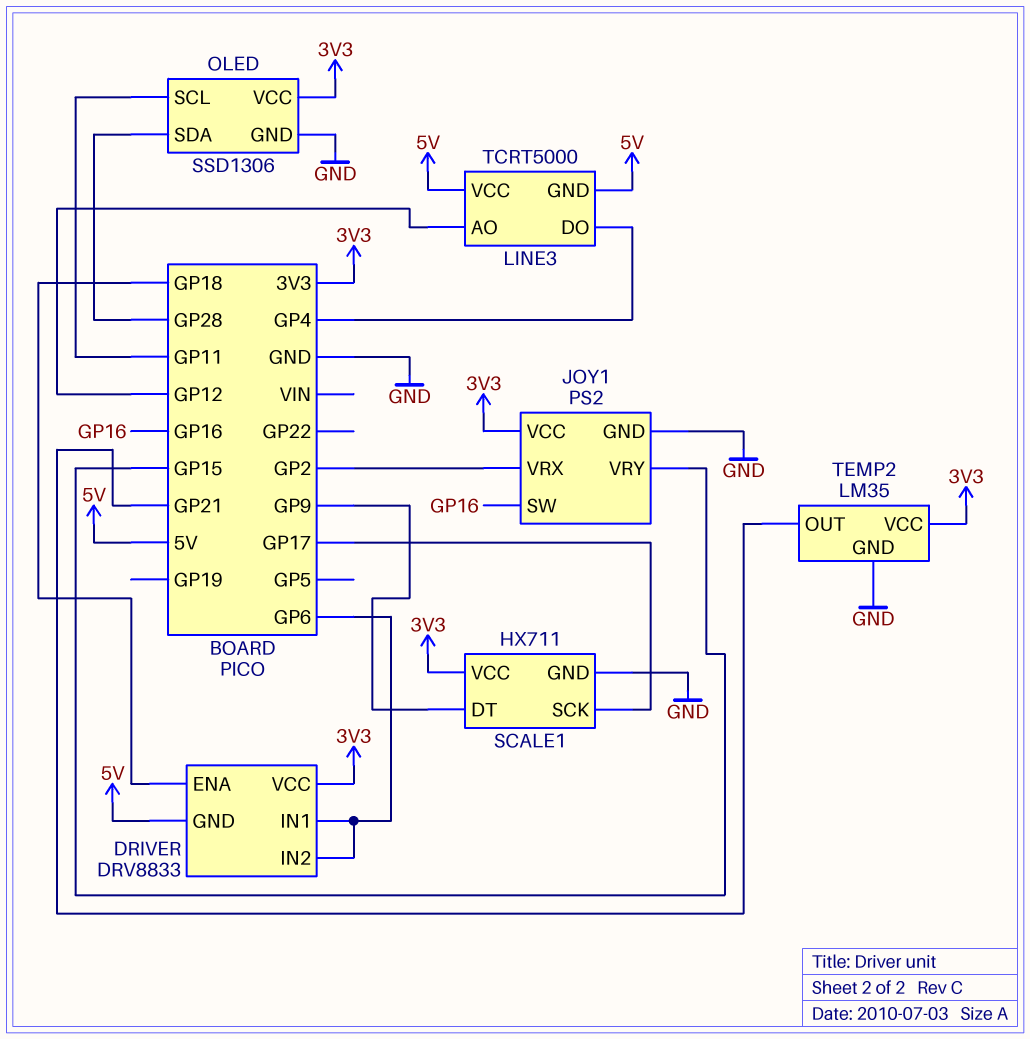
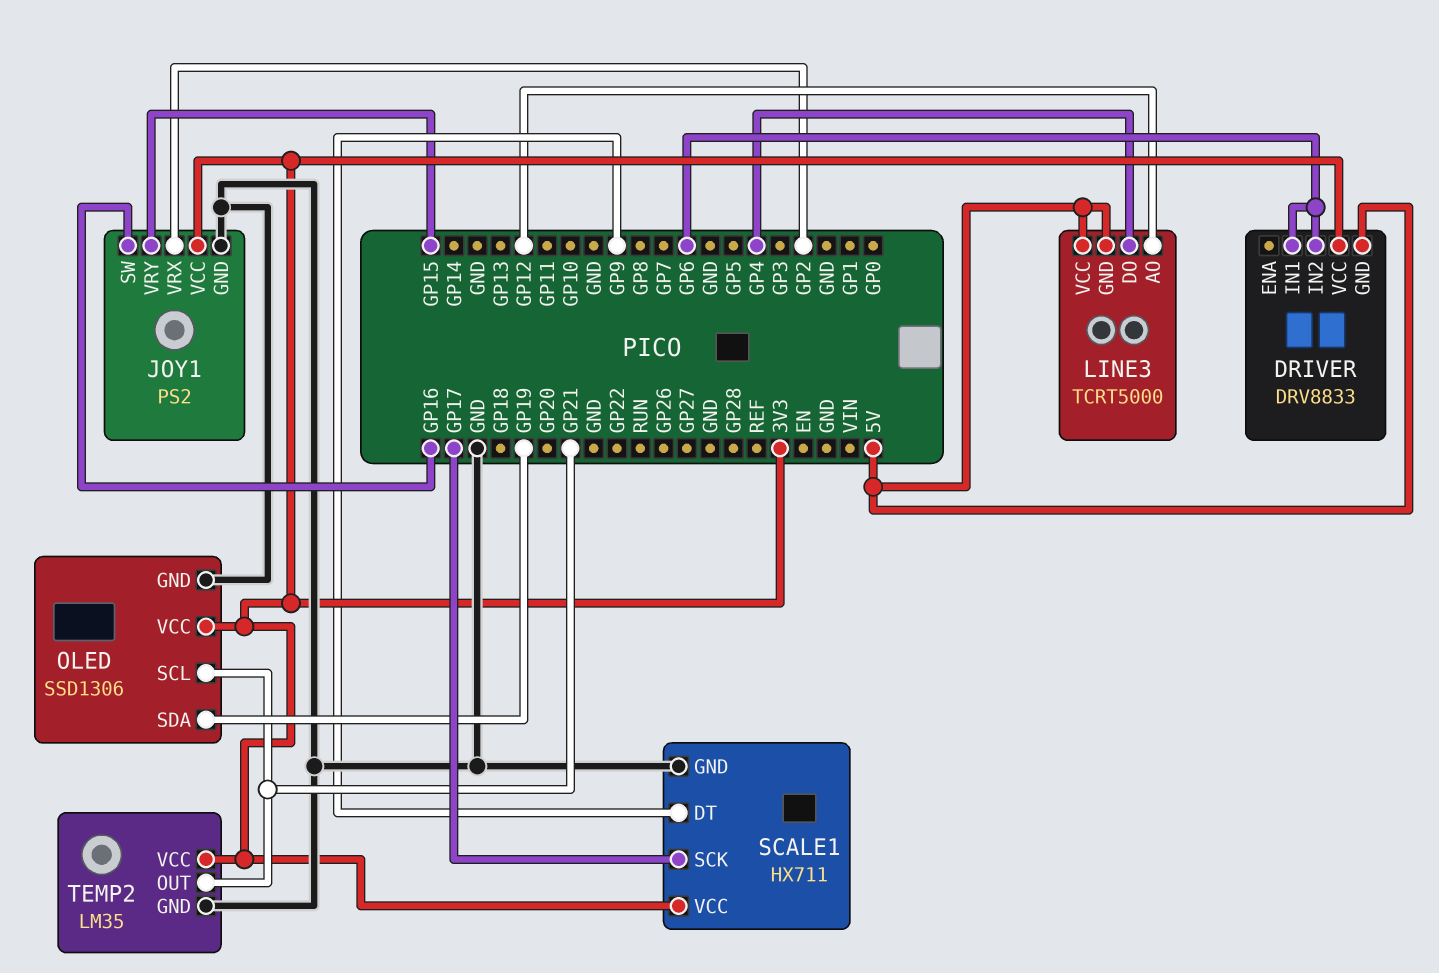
DRIVER pin ENA: GP18 -> none
OLED pin SCL: GP11 -> GP21
OLED pin SDA: GP28 -> GP19

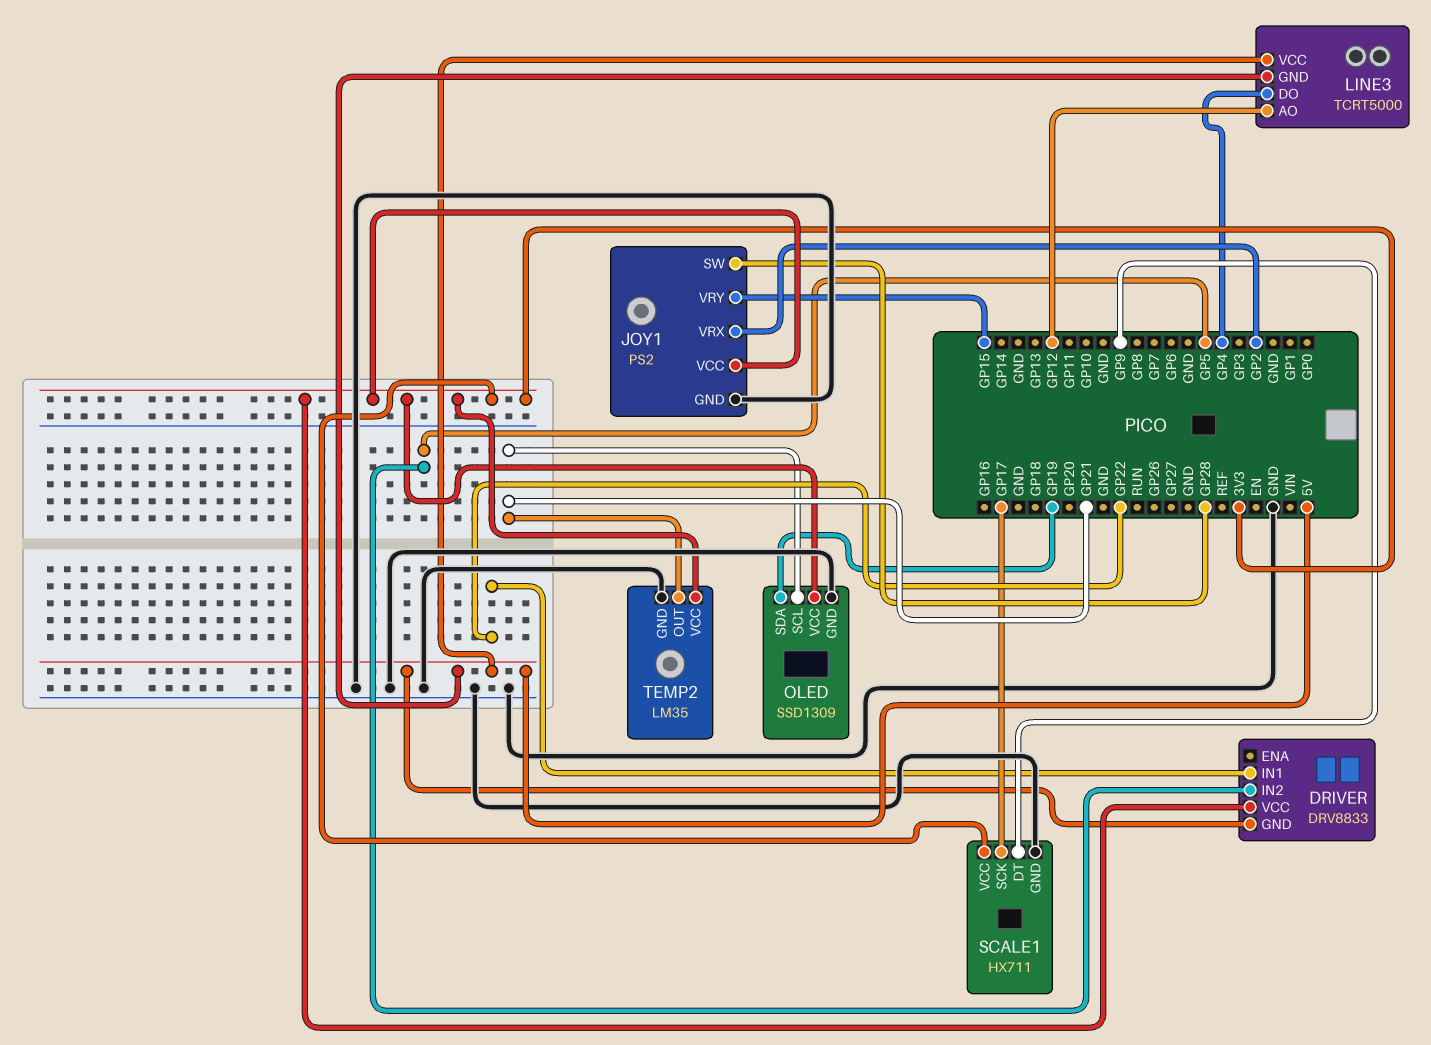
DRIVER pin IN1: GP6 -> GP22
DRIVER pin IN2: GP6 -> GP5
JOY1 pin SW: GP16 -> GP28
OLED: SSD1306 -> SSD1309

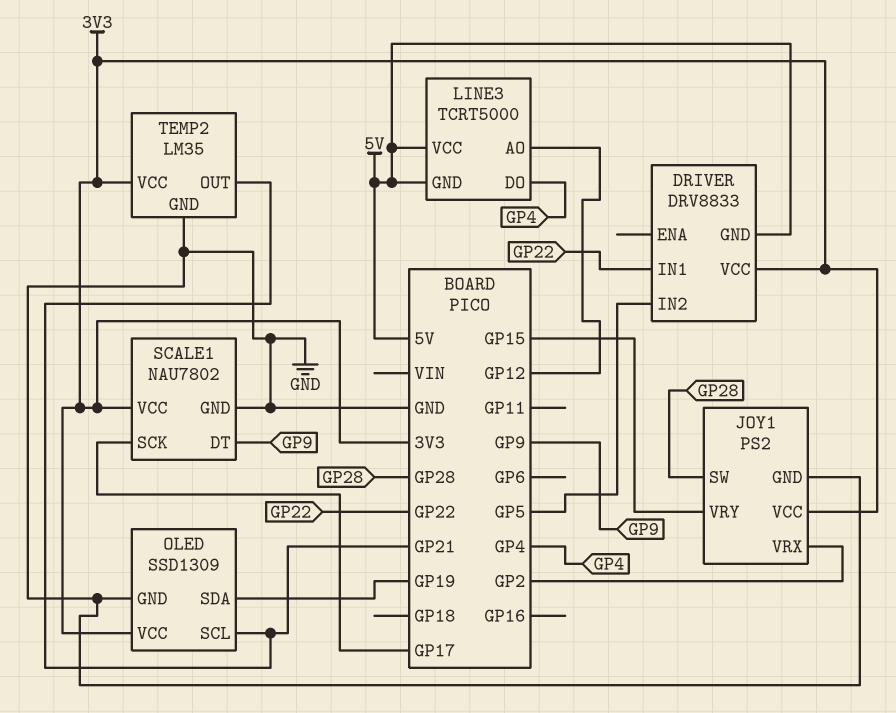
SCALE1: HX711 -> NAU7802

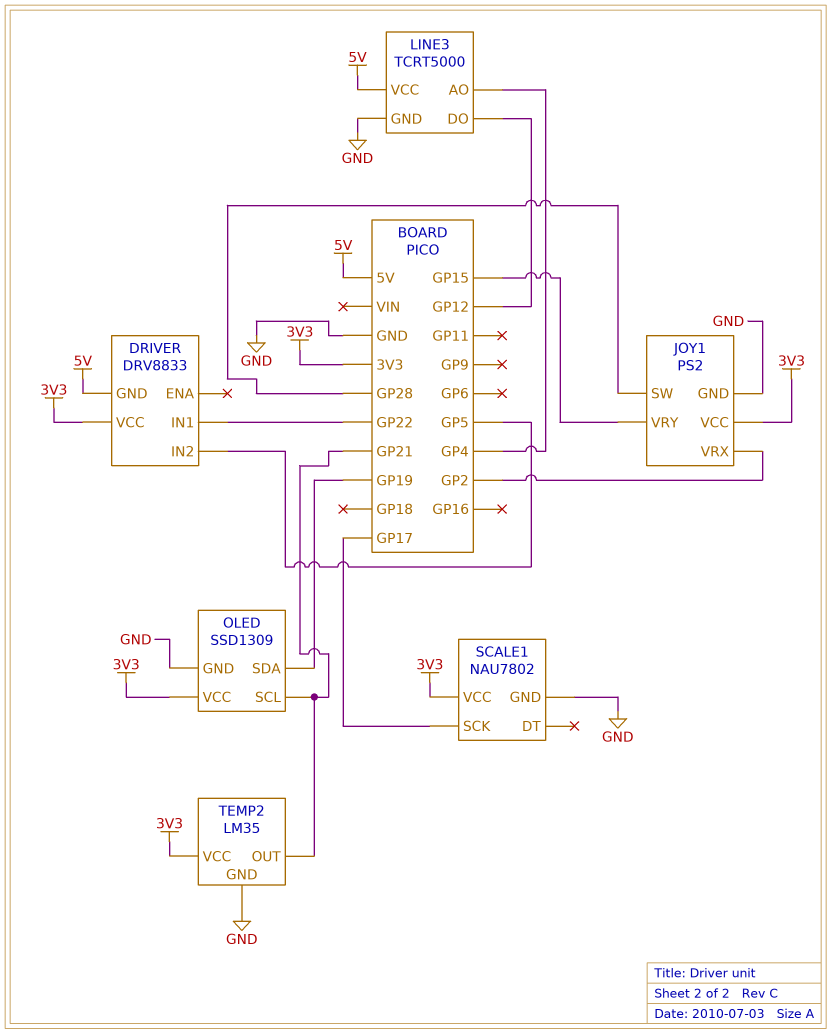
LINE3 pin AO: GP12 -> GP4
LINE3 pin DO: GP4 -> GP12
LINE3 pin GND: 5V -> GND
SCALE1 pin DT: GP9 -> none

